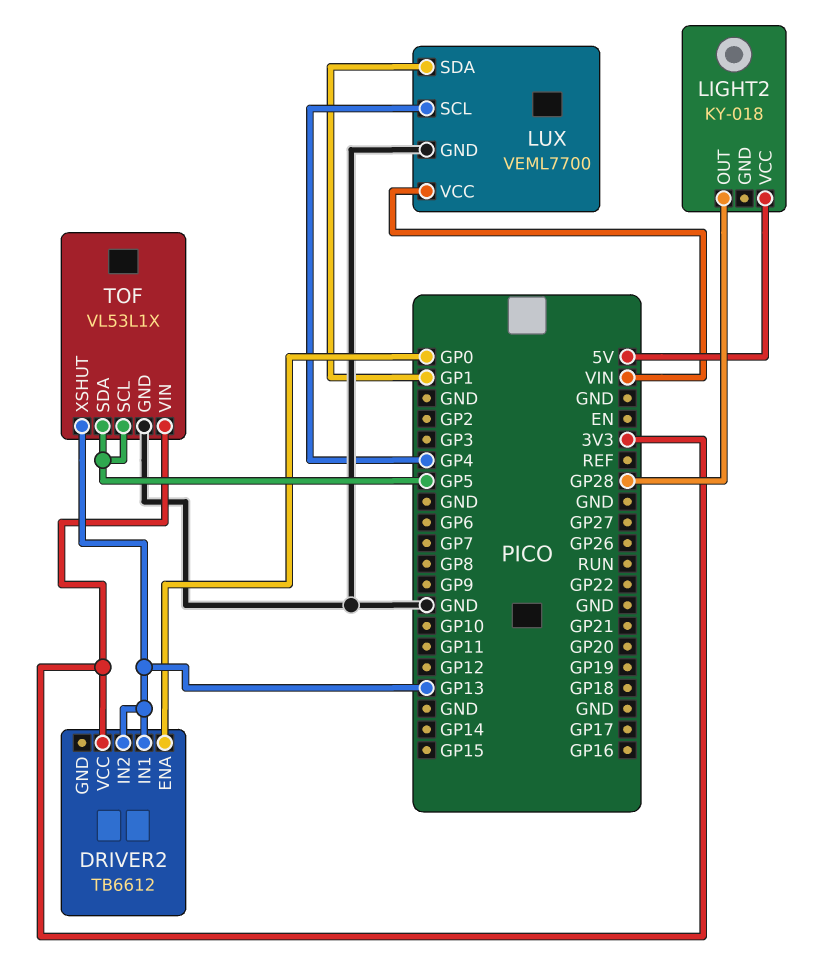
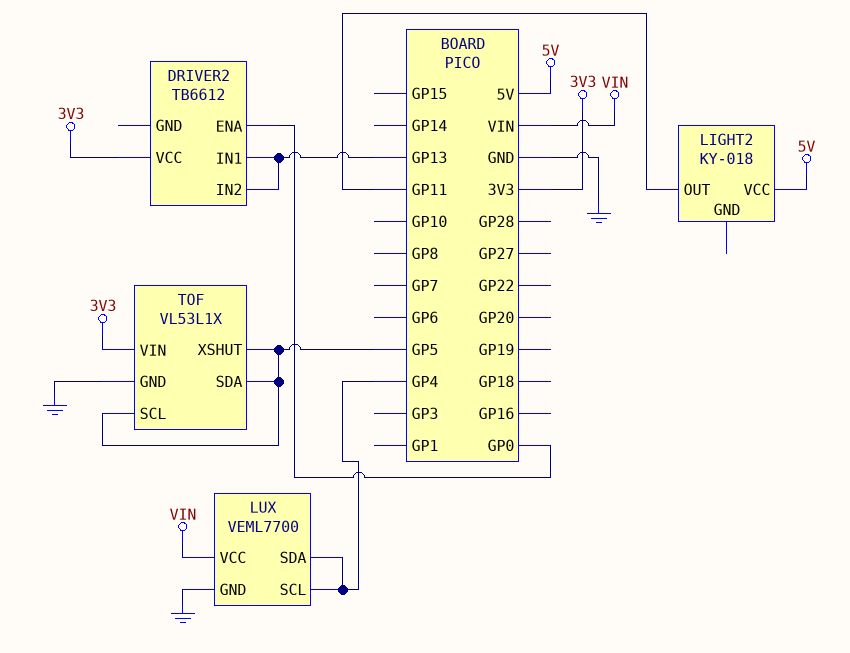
LIGHT2 pin OUT: GP28 -> GP11
LUX pin SDA: GP1 -> GP4
TOF pin XSHUT: GP13 -> GP5

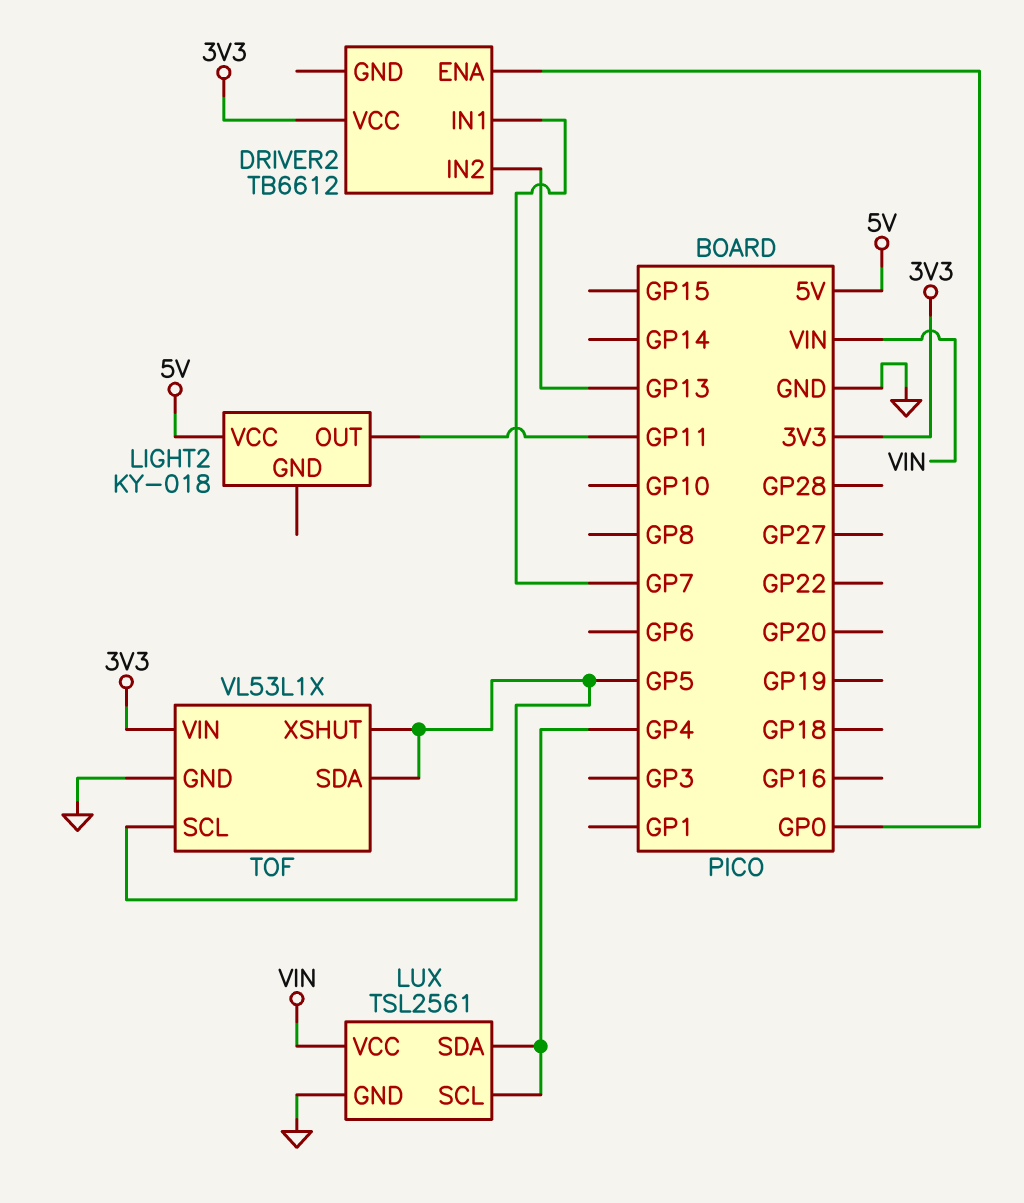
DRIVER2 pin IN1: GP13 -> GP7
LUX: VEML7700 -> TSL2561

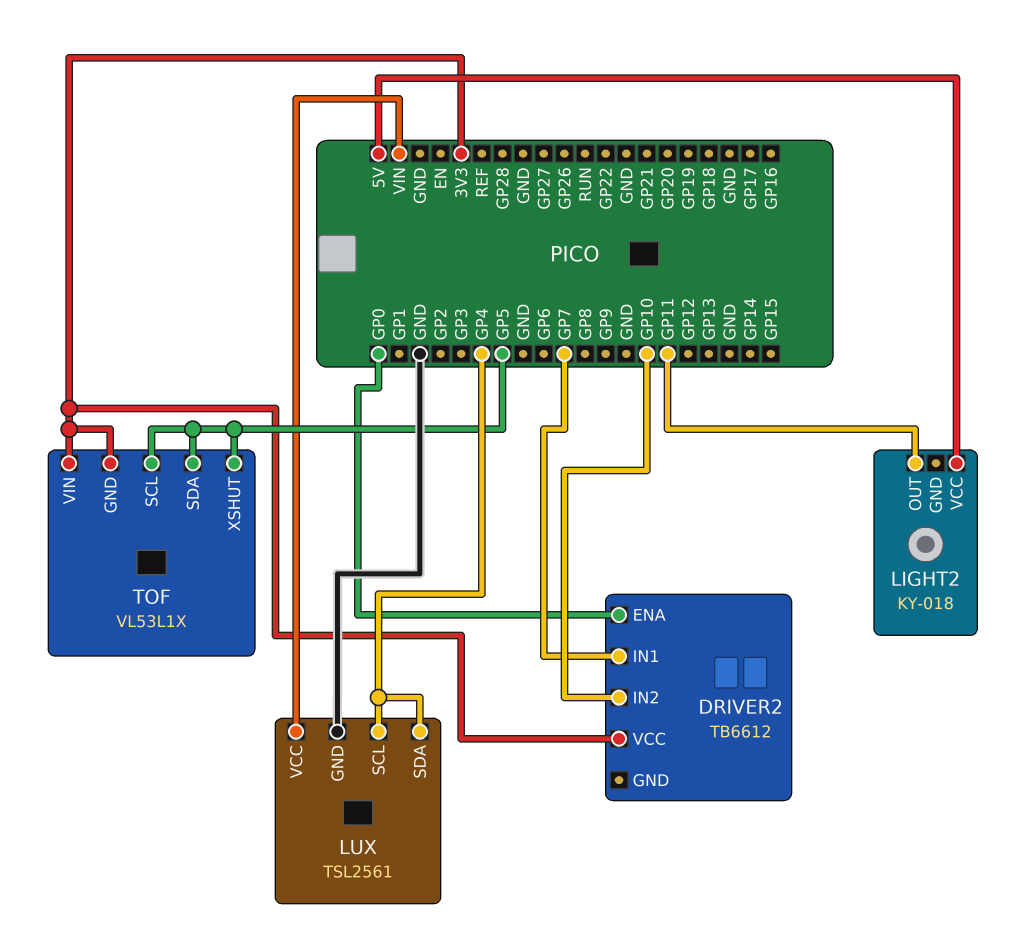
DRIVER2 pin IN2: GP13 -> GP10
TOF pin GND: GND -> 3V3

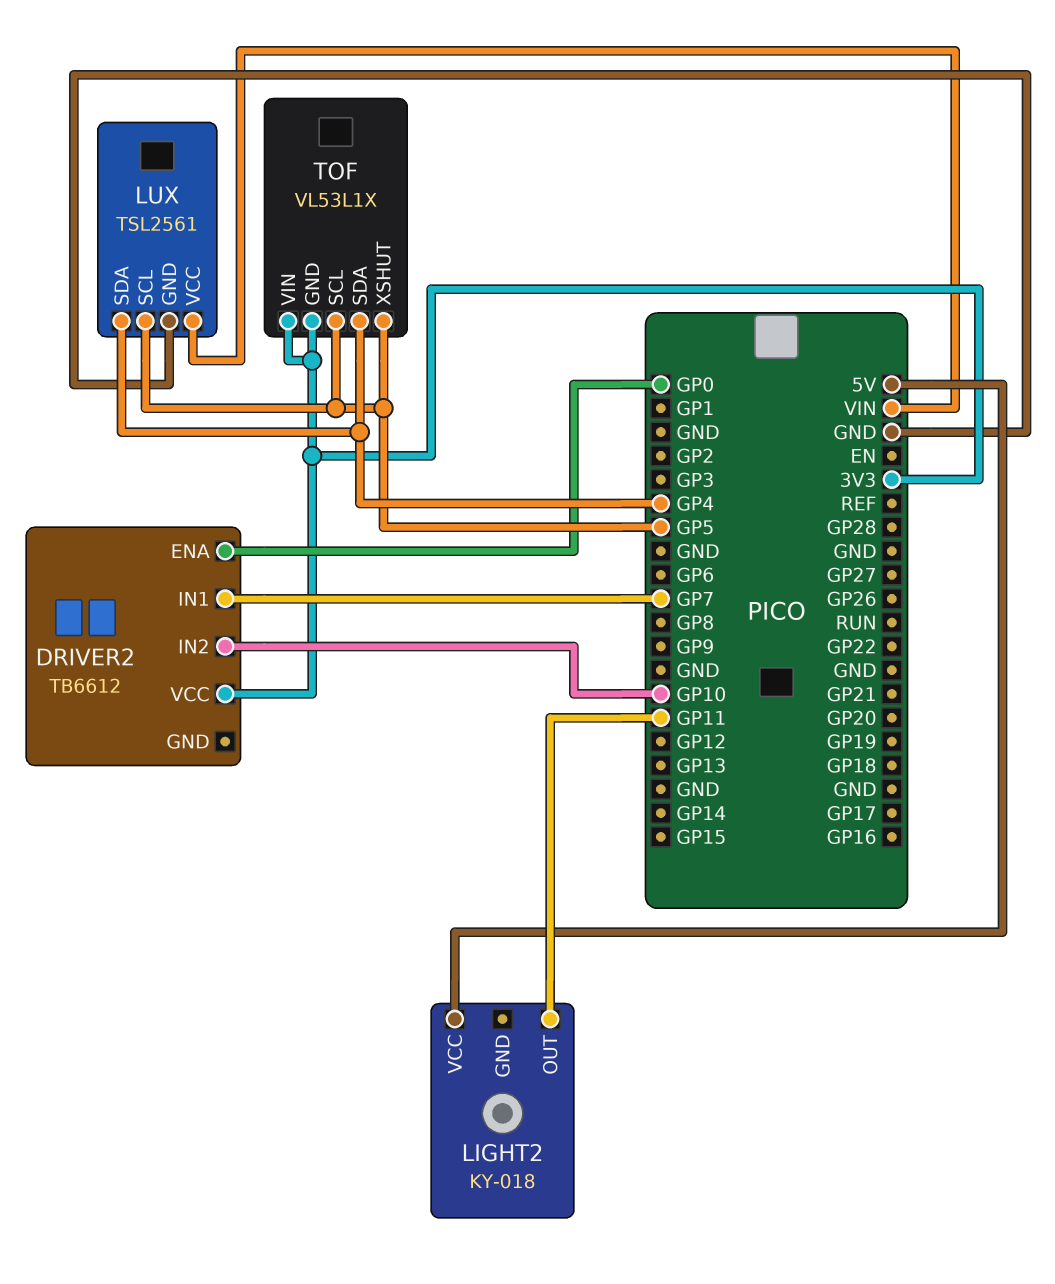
LUX pin SCL: GP4 -> GP5
TOF pin SDA: GP5 -> GP4

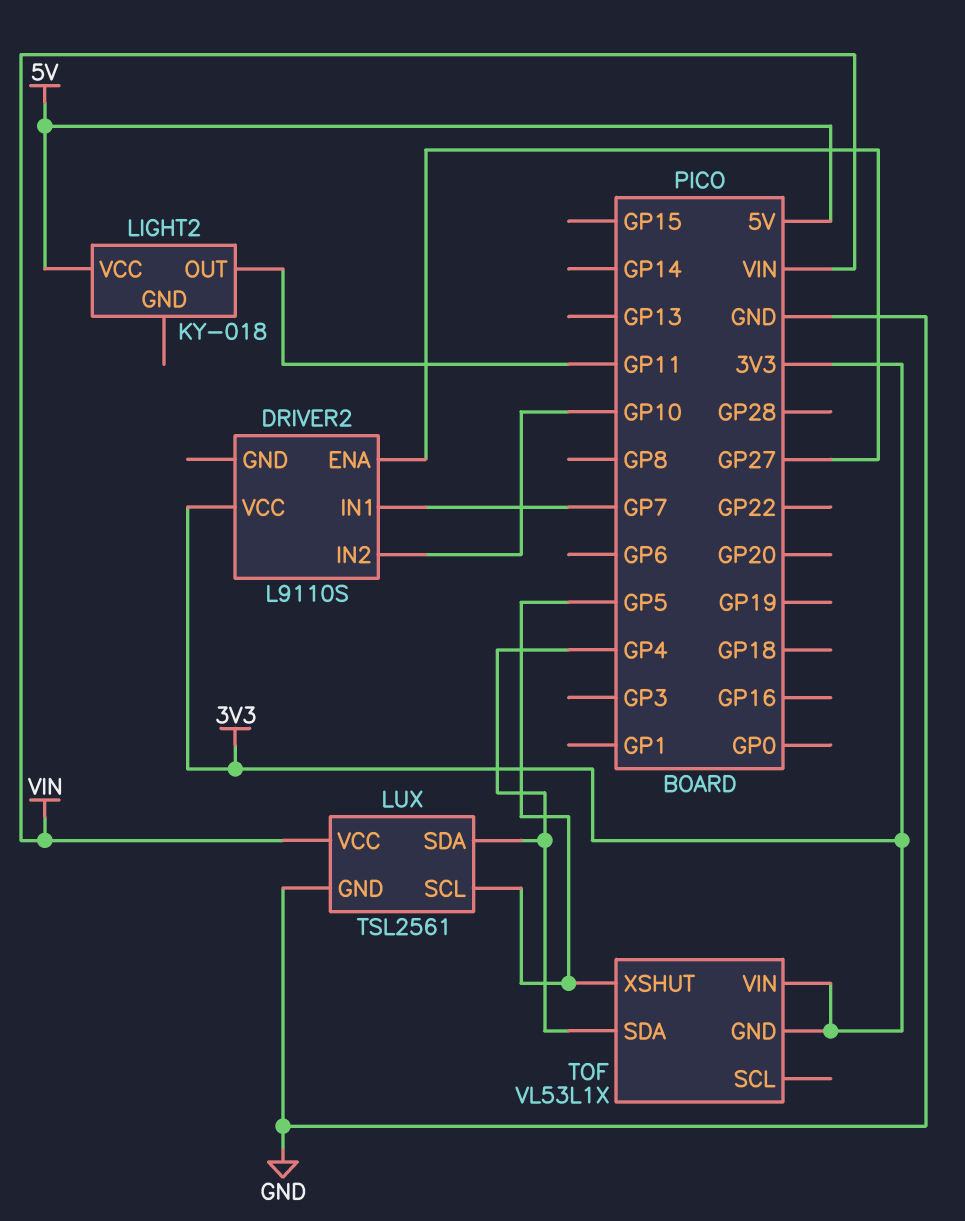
DRIVER2: TB6612 -> L9110S
DRIVER2 pin ENA: GP0 -> GP27
TOF pin SCL: GP5 -> none

